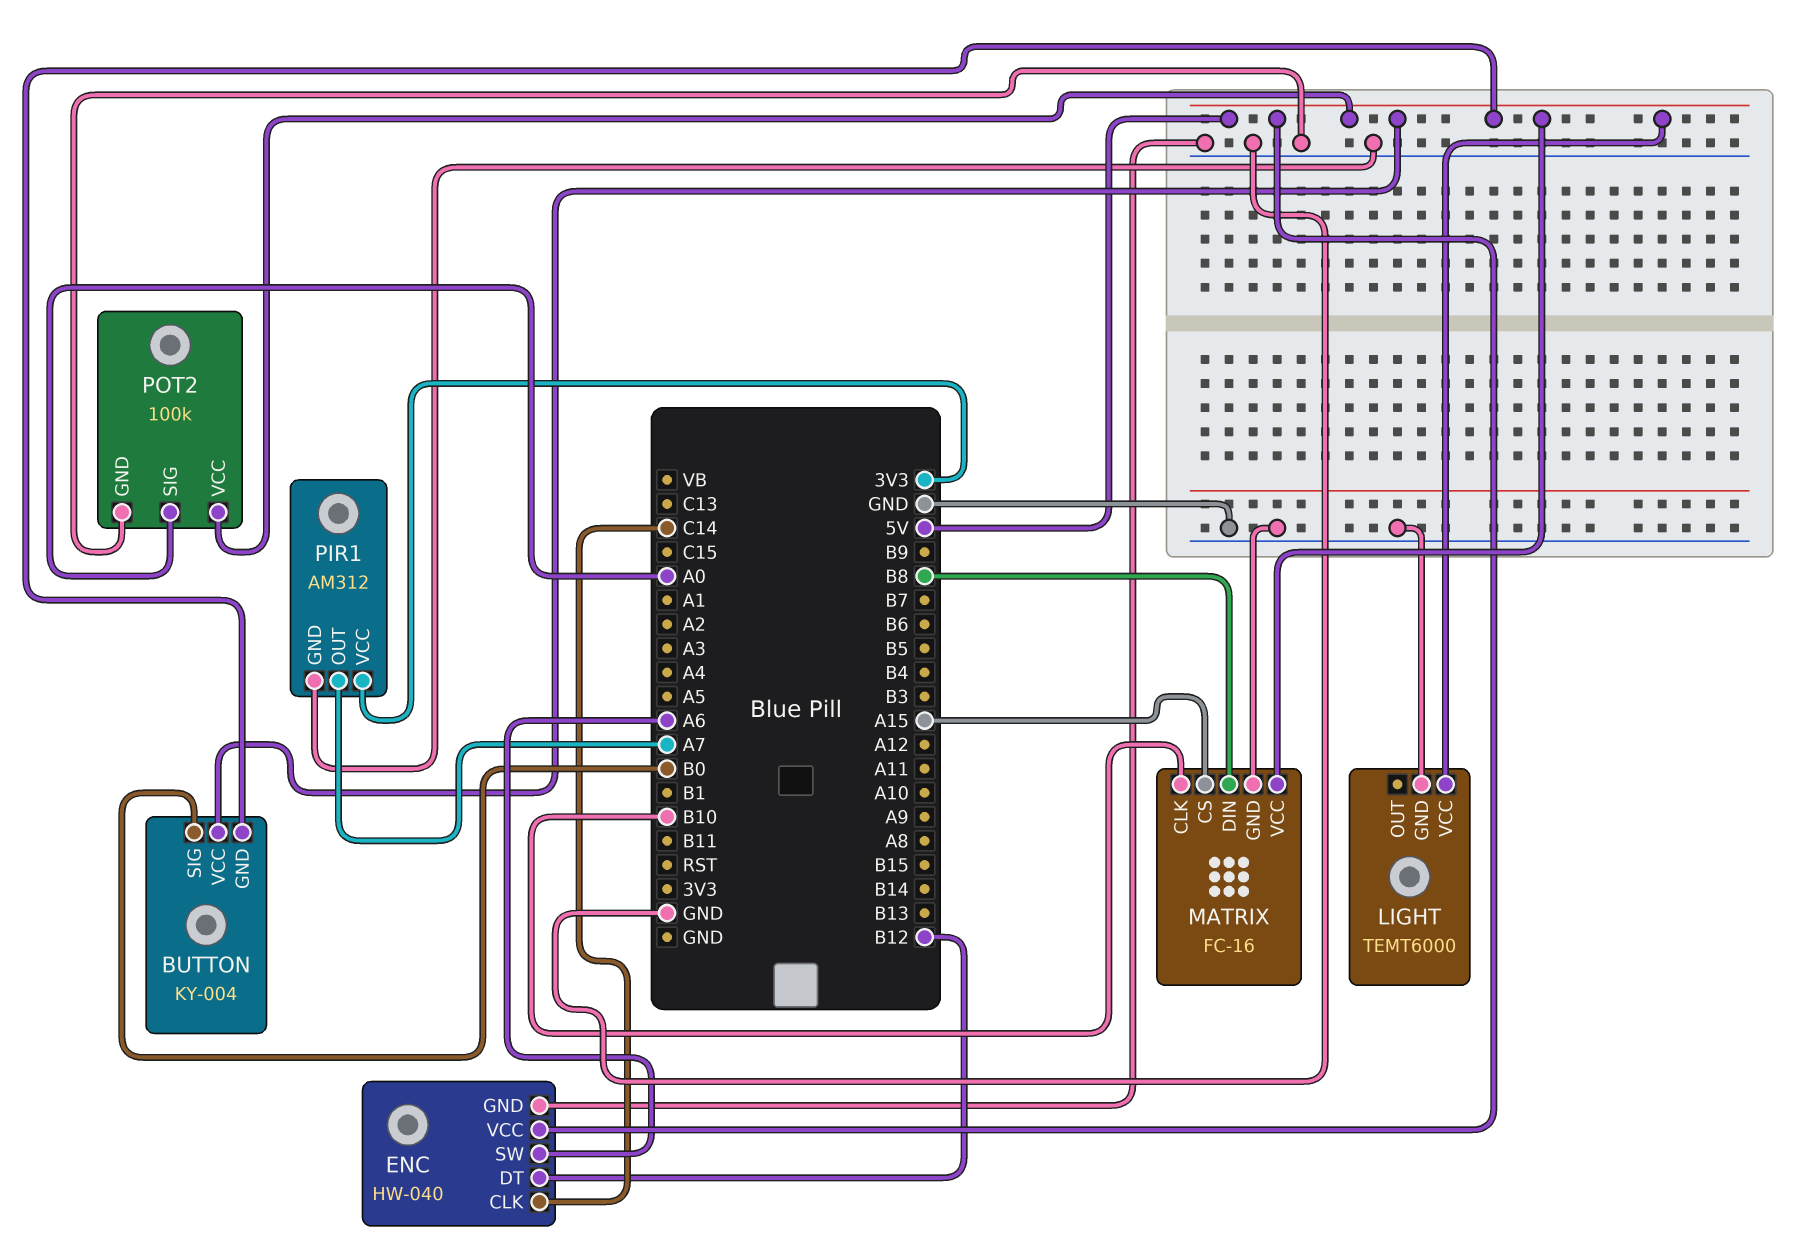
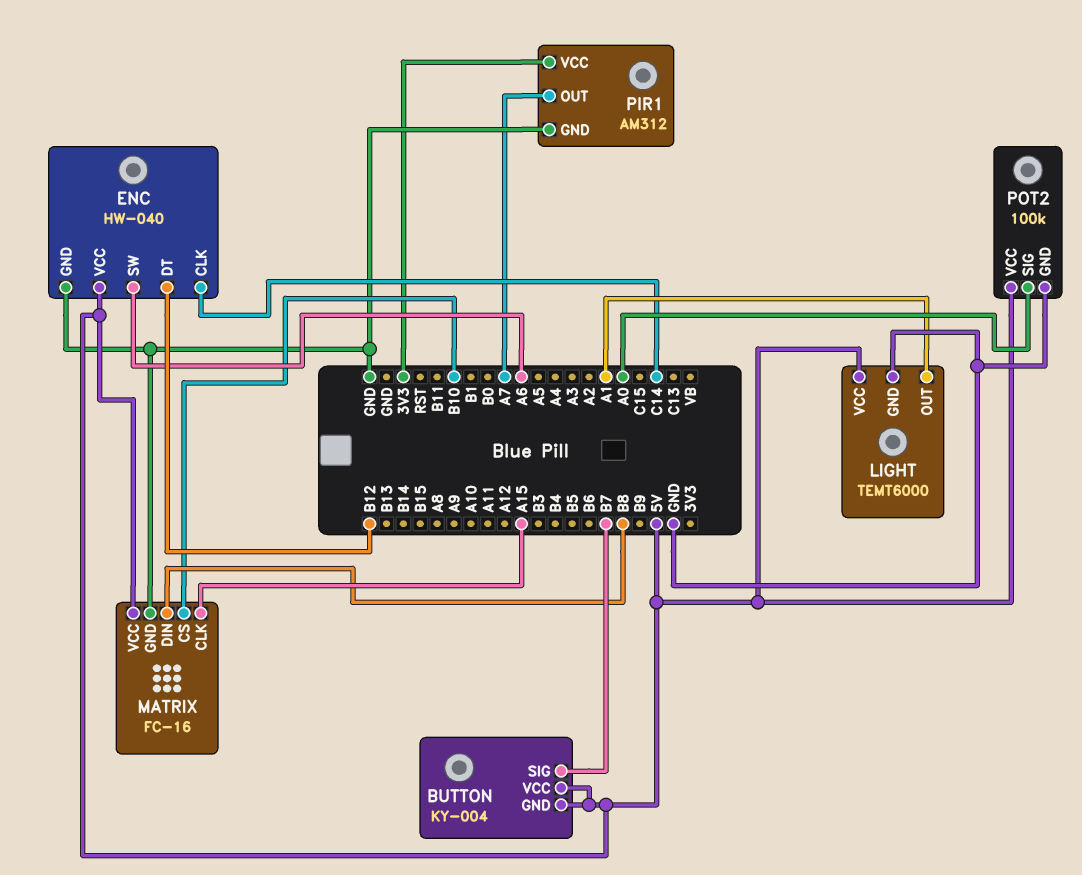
BUTTON pin SIG: B0 -> B7
LIGHT pin OUT: none -> A1
MATRIX pin CLK: B10 -> A15
MATRIX pin CS: A15 -> B10

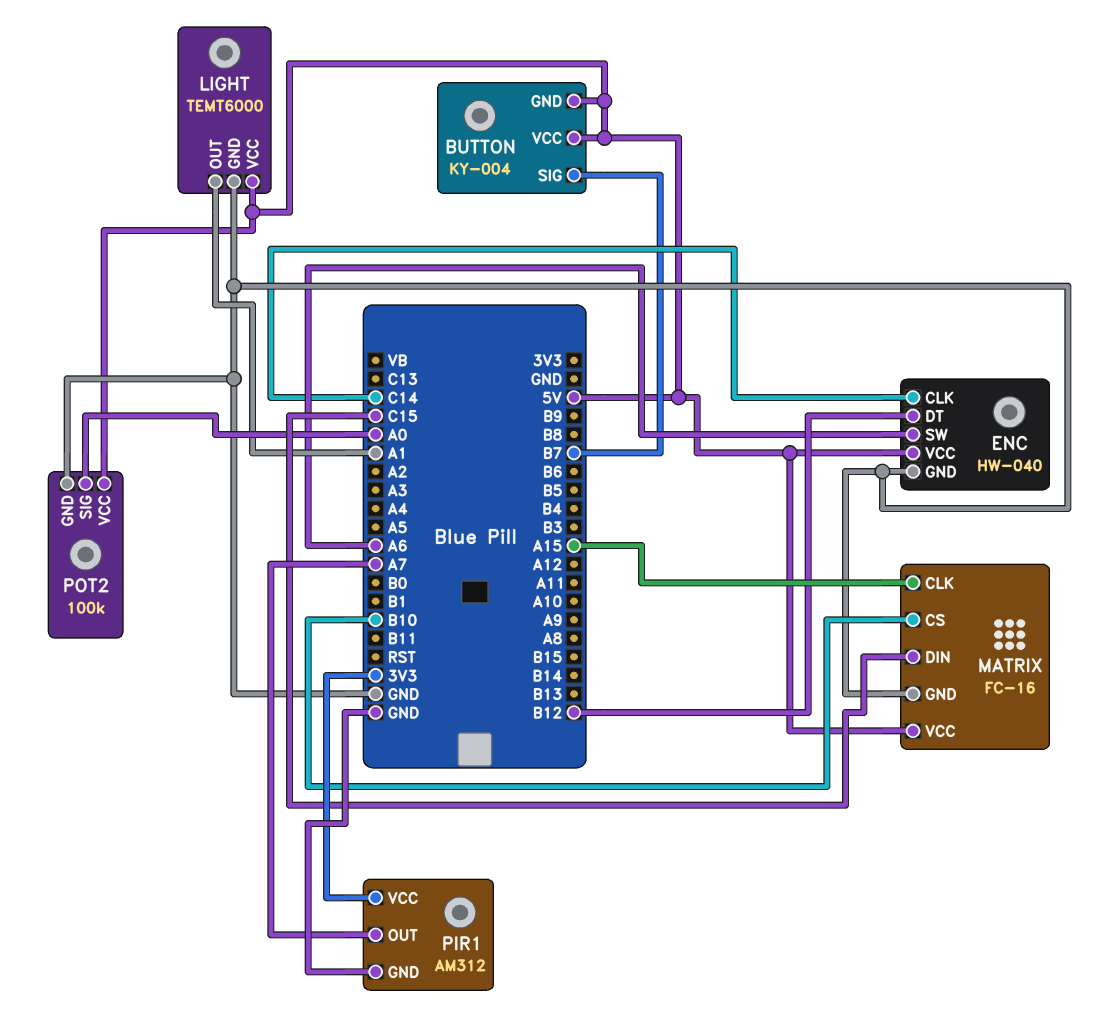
MATRIX pin DIN: B8 -> C15

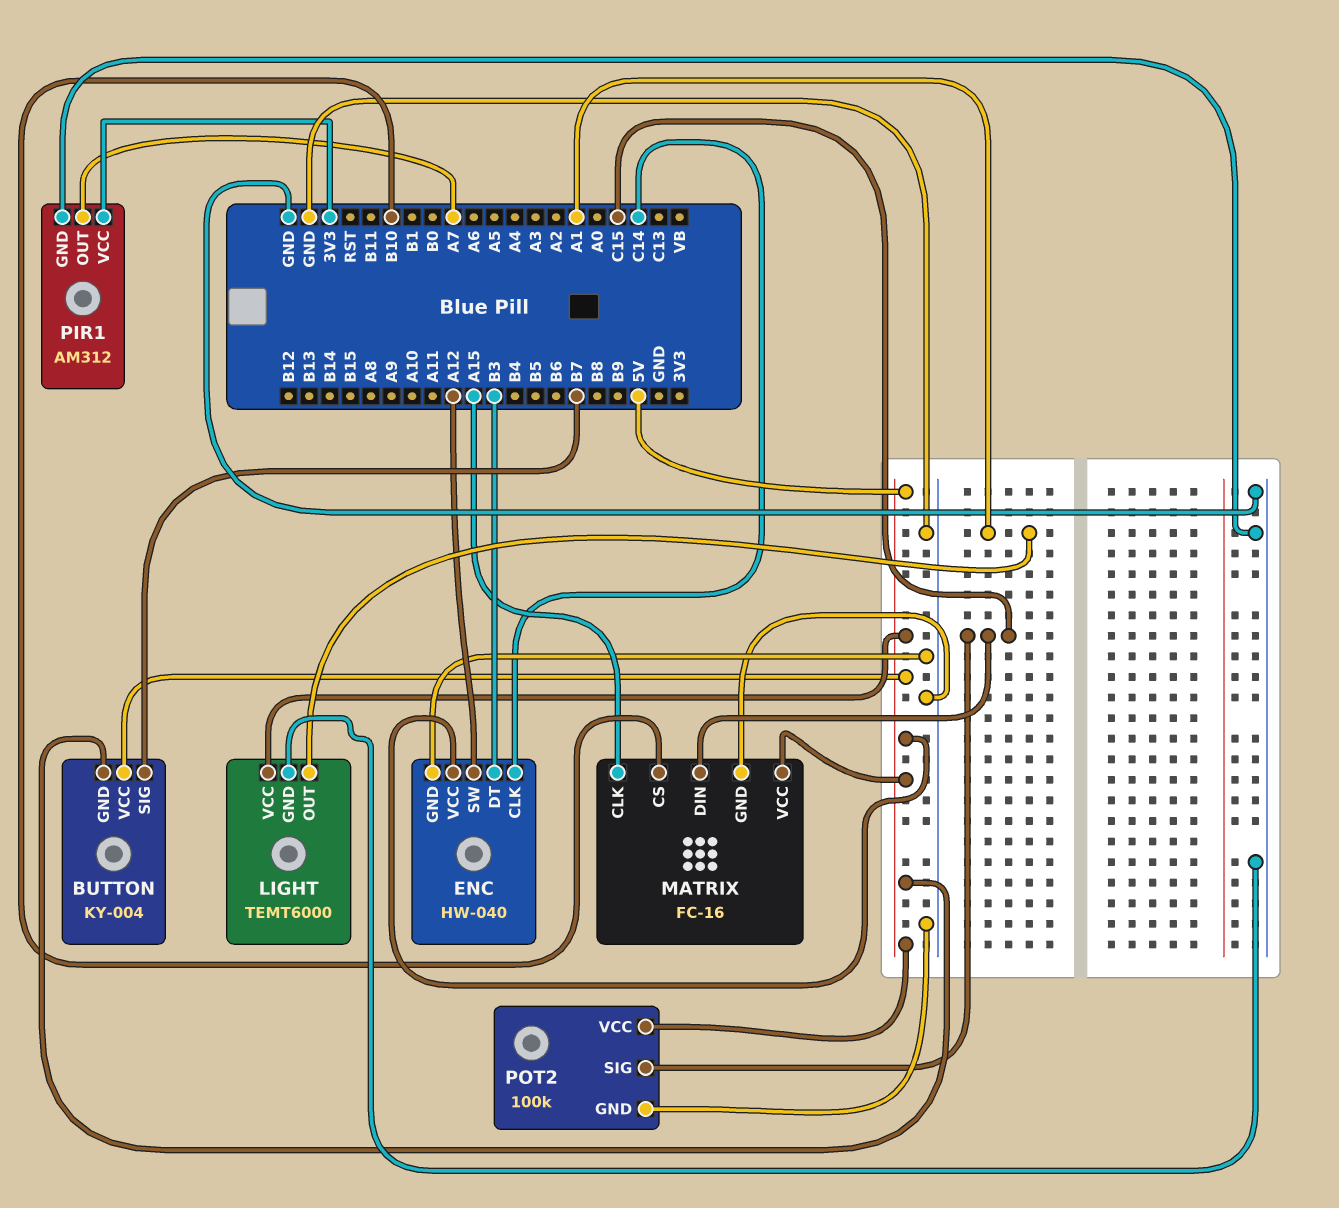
ENC pin DT: B12 -> B3
ENC pin SW: A6 -> A12
POT2 pin SIG: A0 -> C15

